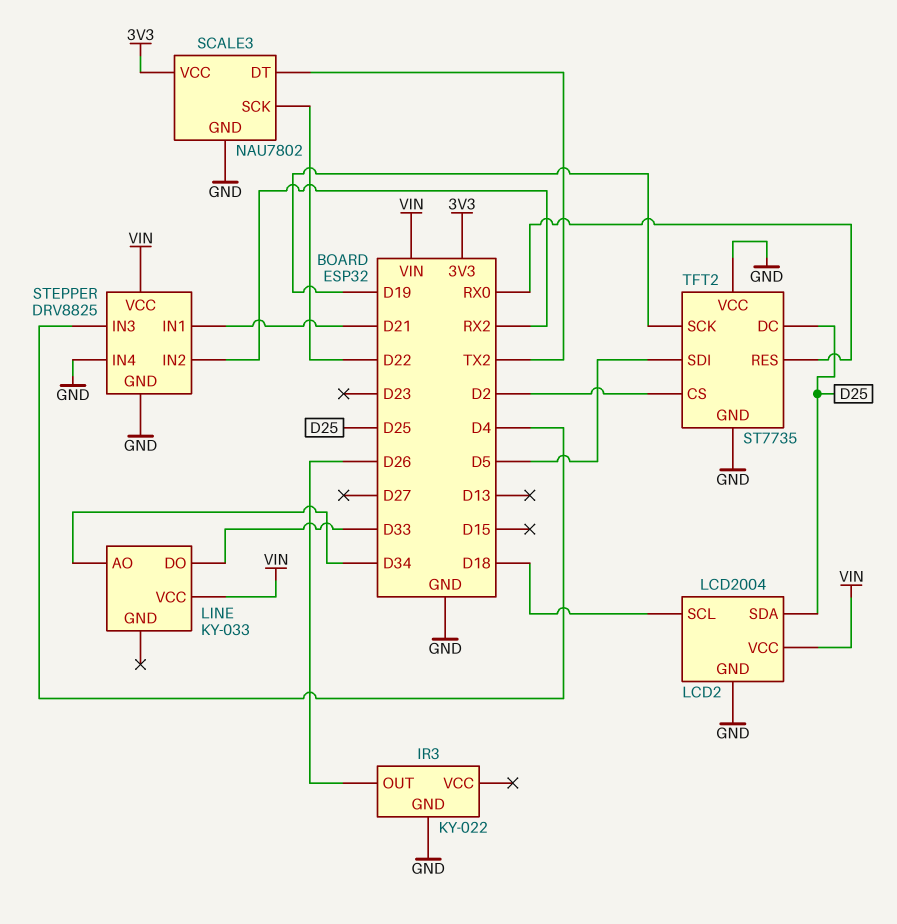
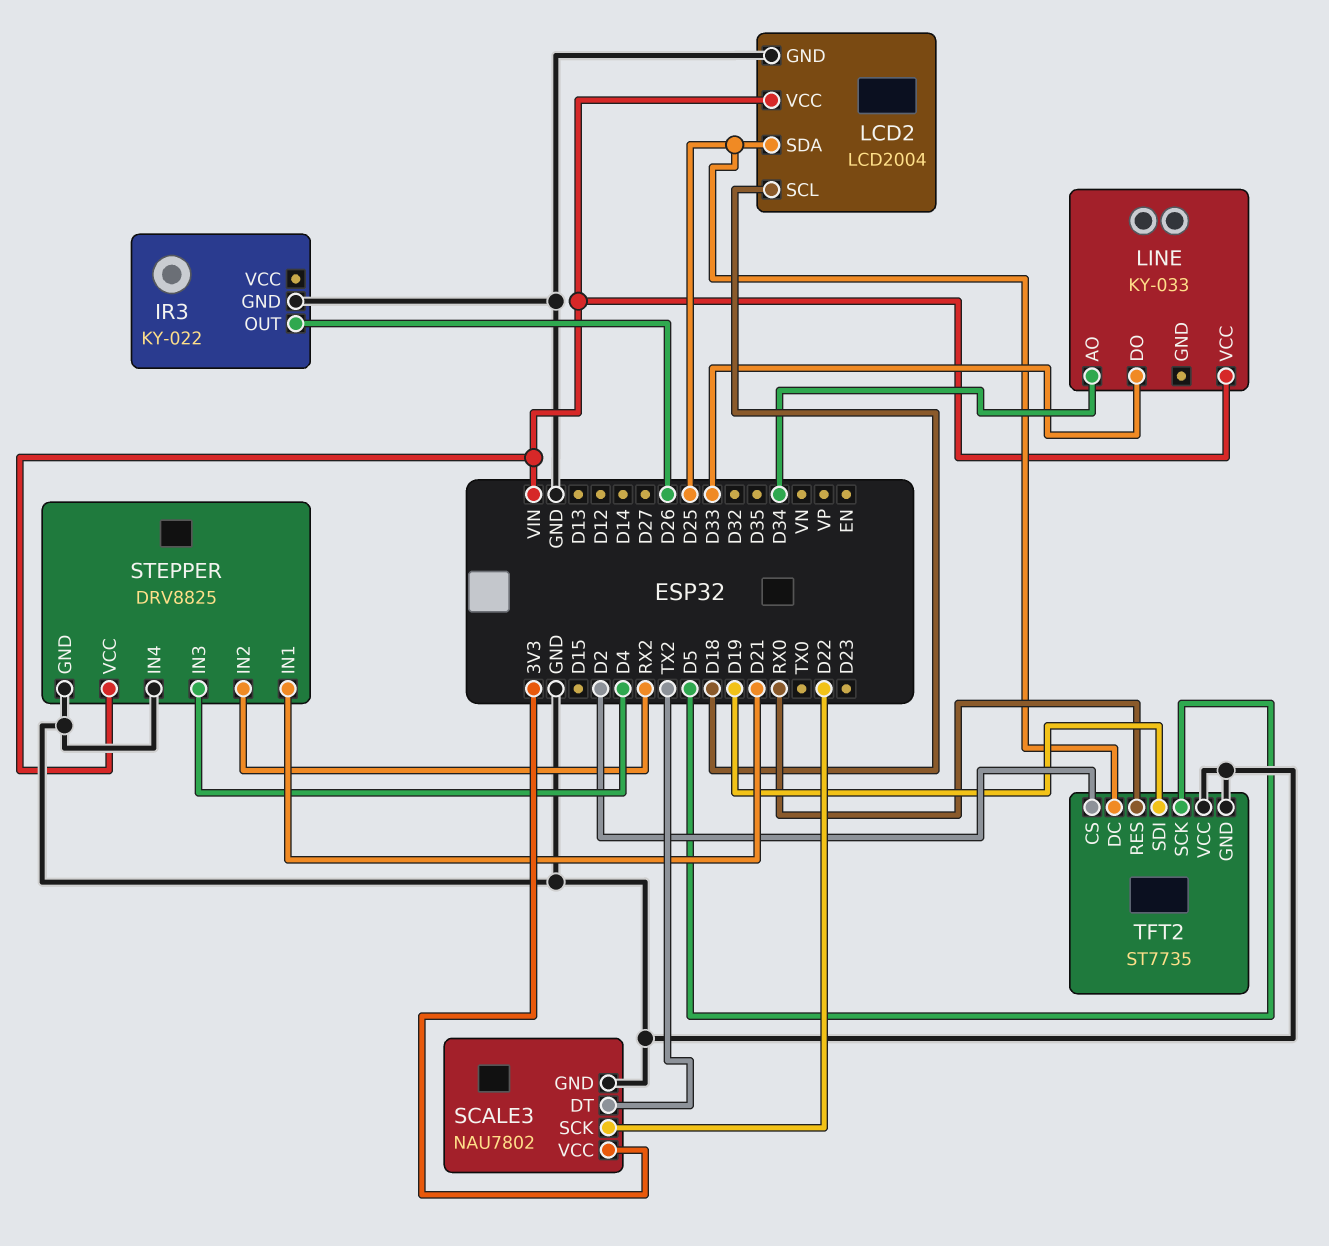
TFT2 pin SCK: D19 -> D5
TFT2 pin SDI: D5 -> D19

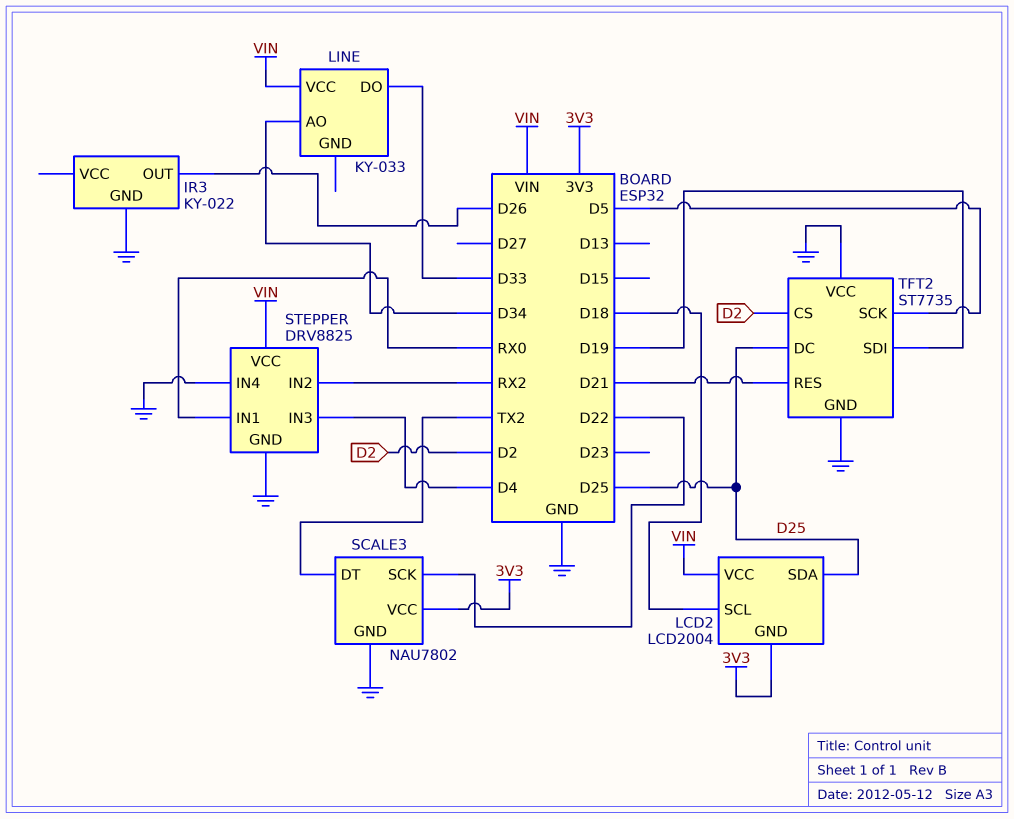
LCD2 pin GND: GND -> 3V3
STEPPER pin IN1: D21 -> RX0
TFT2 pin RES: RX0 -> D21

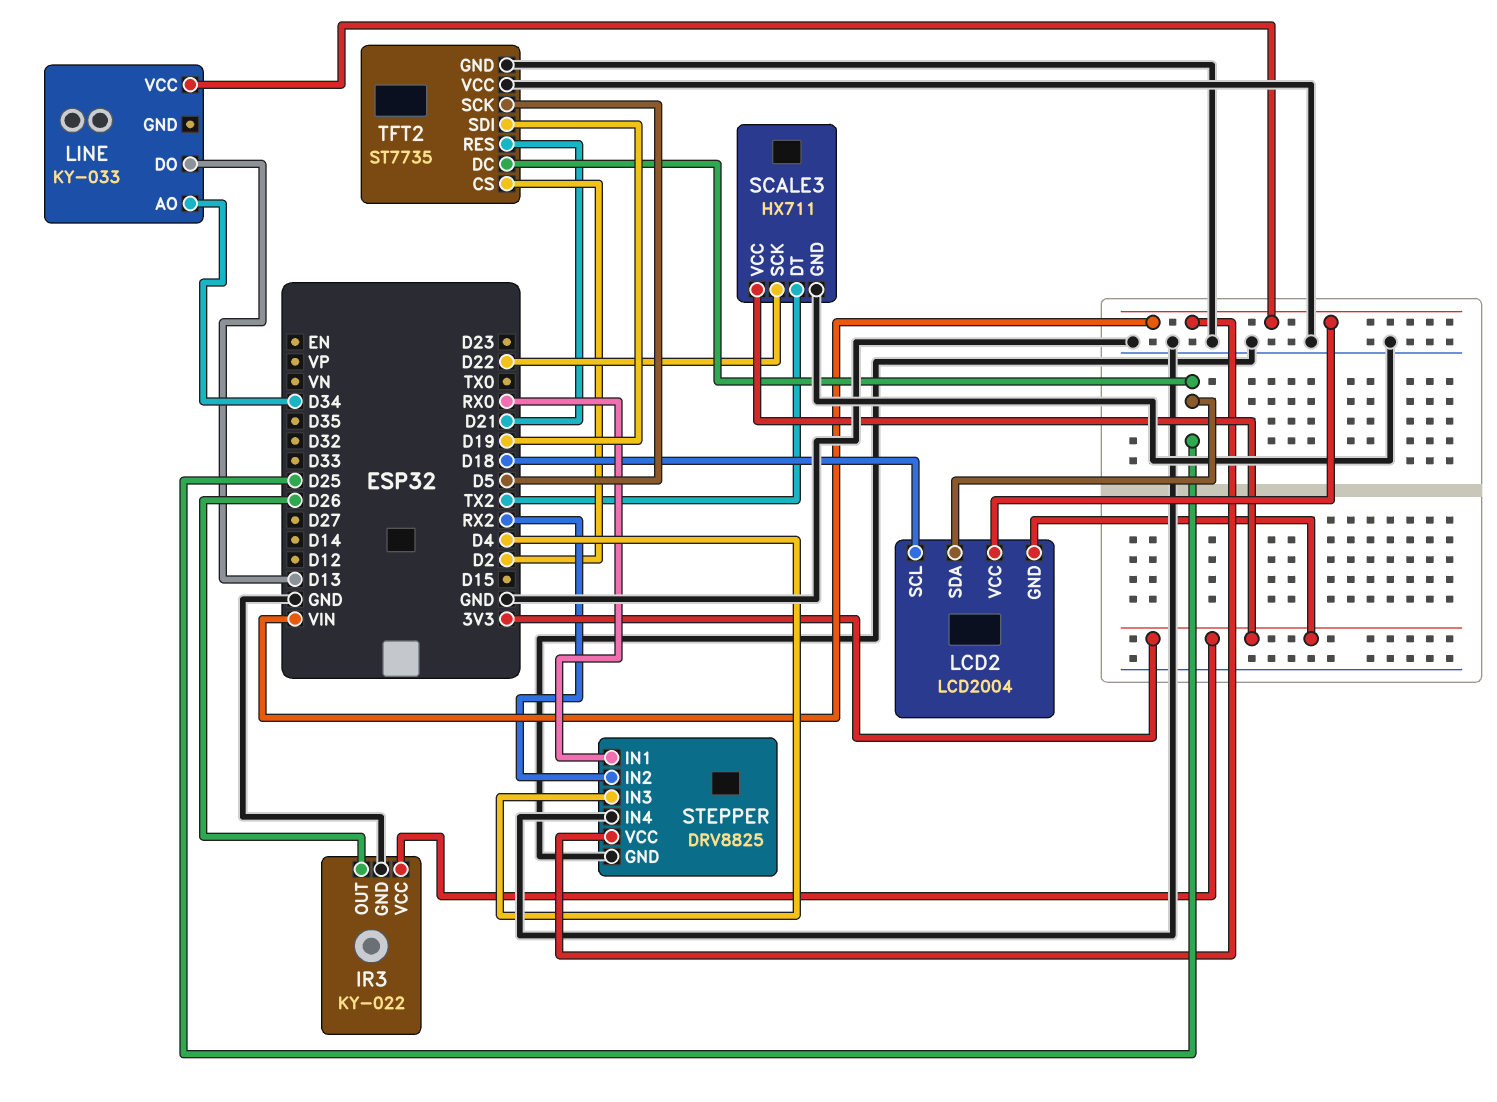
IR3 pin VCC: none -> 3V3
LINE pin DO: D33 -> D13
SCALE3: NAU7802 -> HX711

